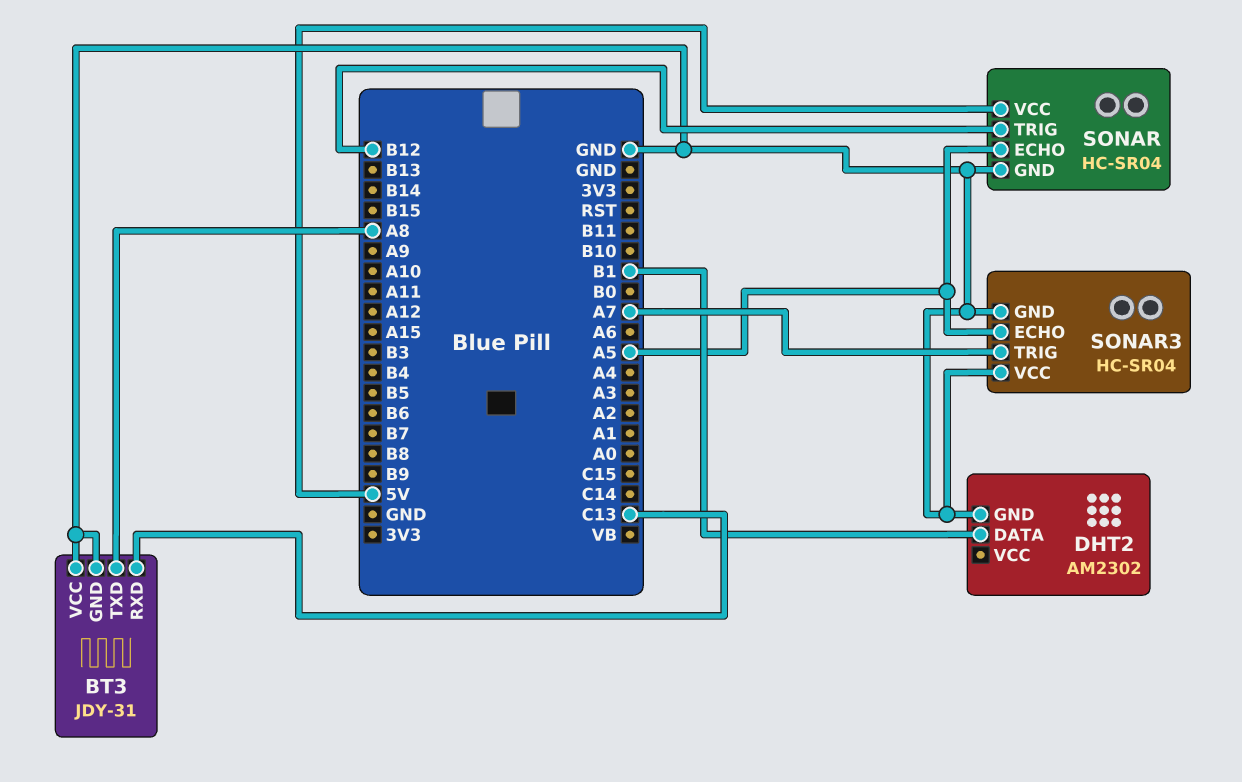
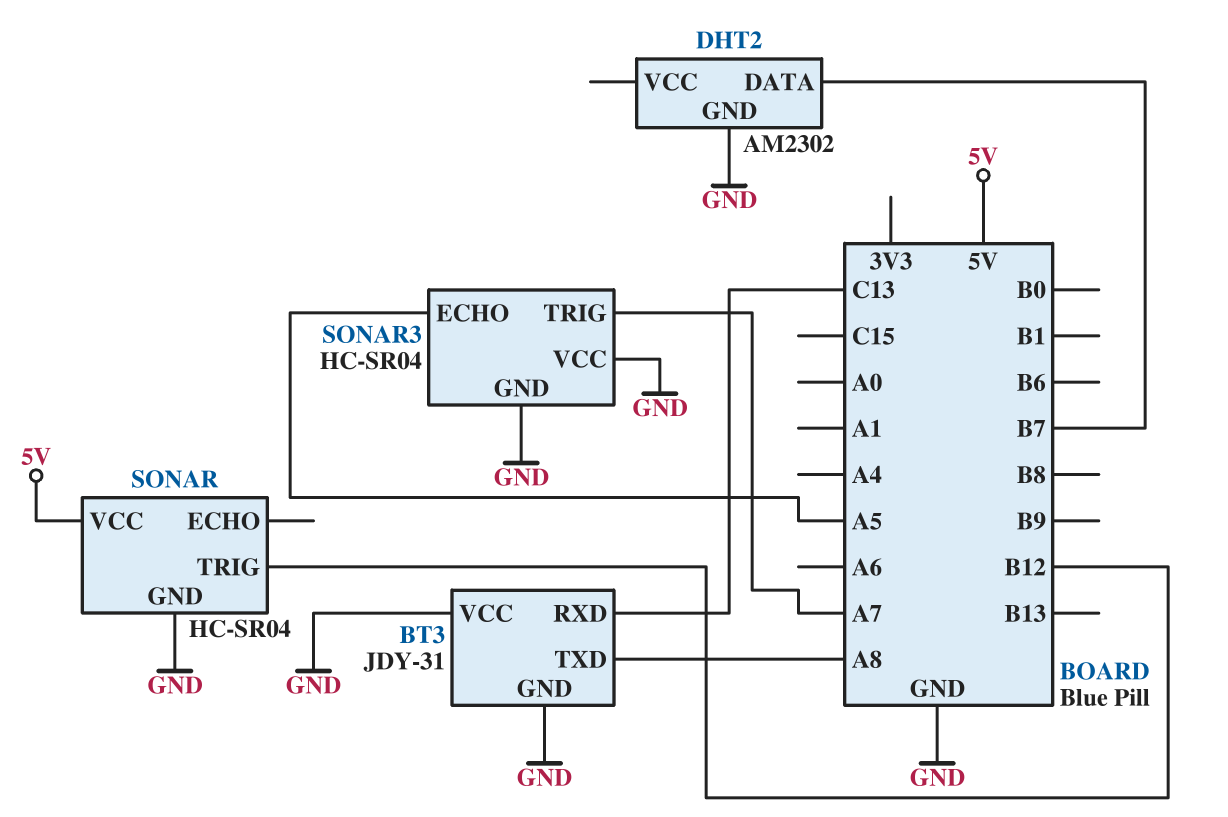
DHT2 pin DATA: B1 -> B7
SONAR pin ECHO: A5 -> none

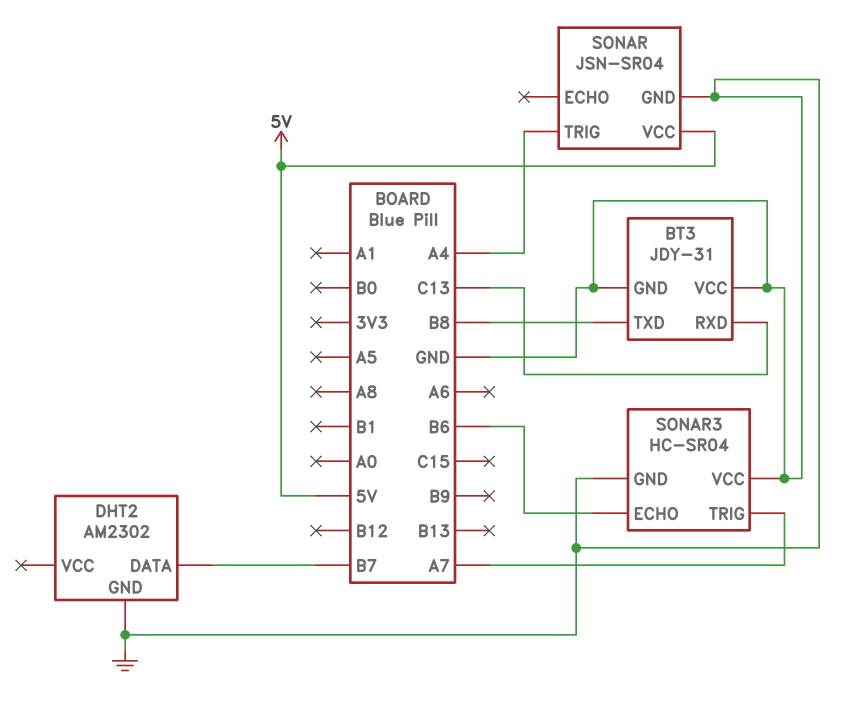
BT3 pin TXD: A8 -> B8
SONAR: HC-SR04 -> JSN-SR04
SONAR pin TRIG: B12 -> A4
SONAR3 pin ECHO: A5 -> B6

